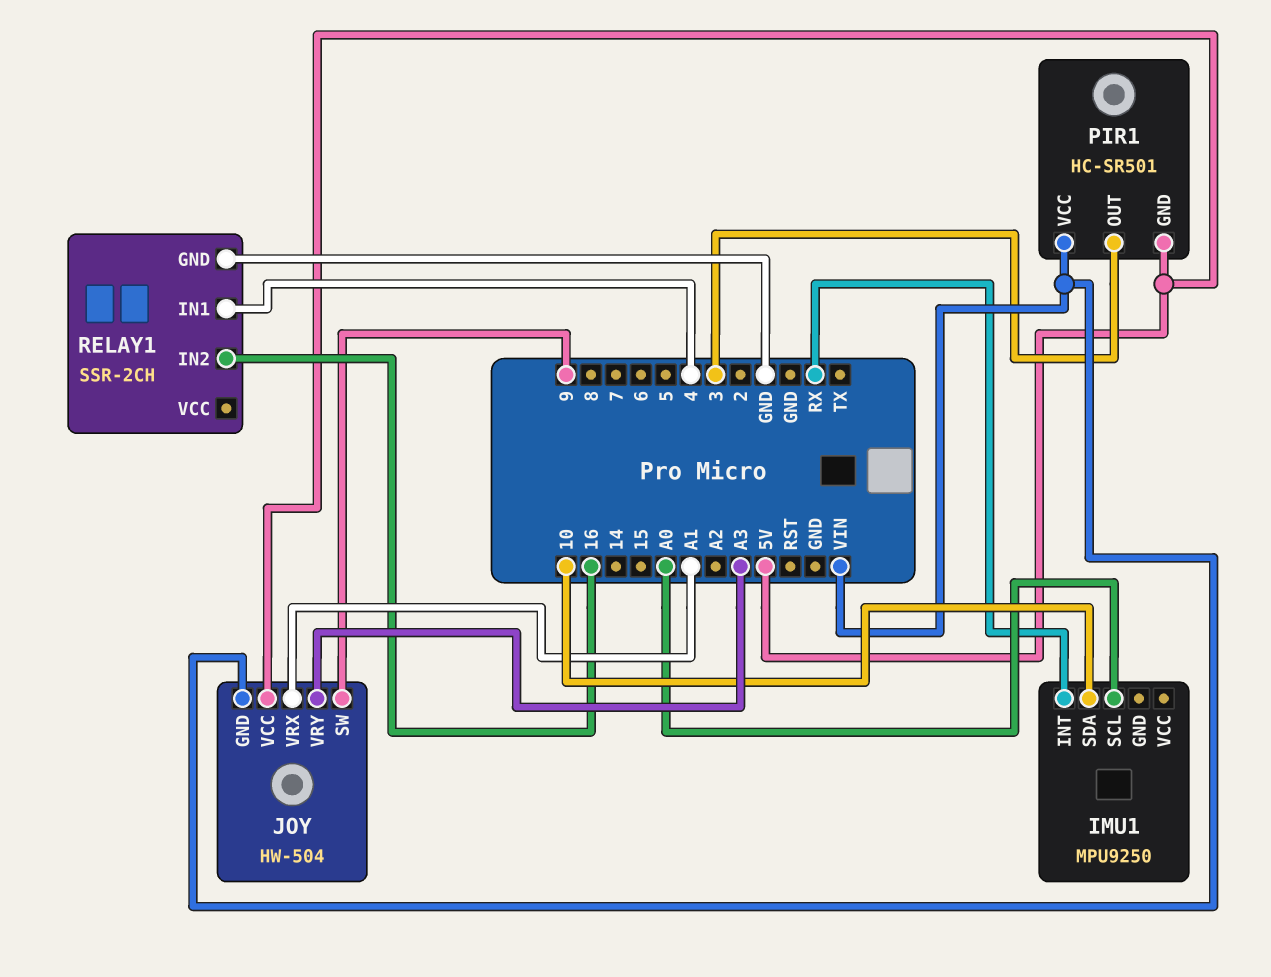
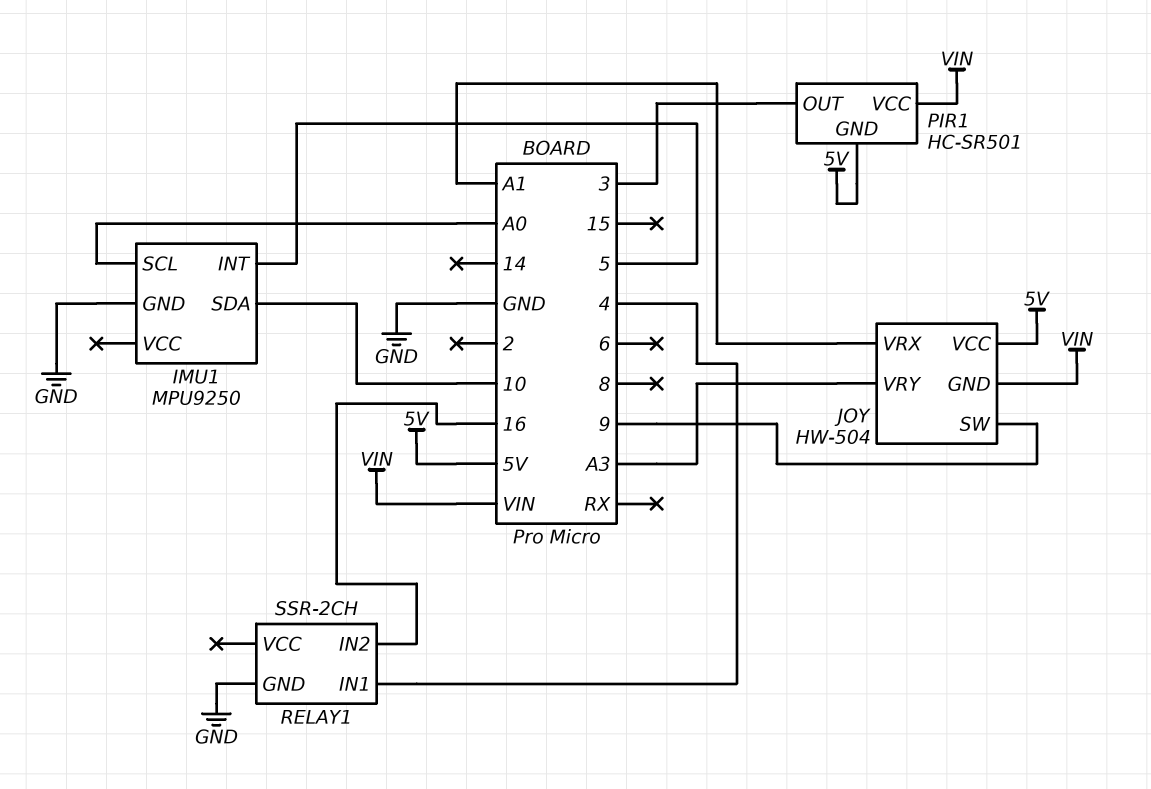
IMU1 pin GND: none -> GND
IMU1 pin INT: RX -> 5

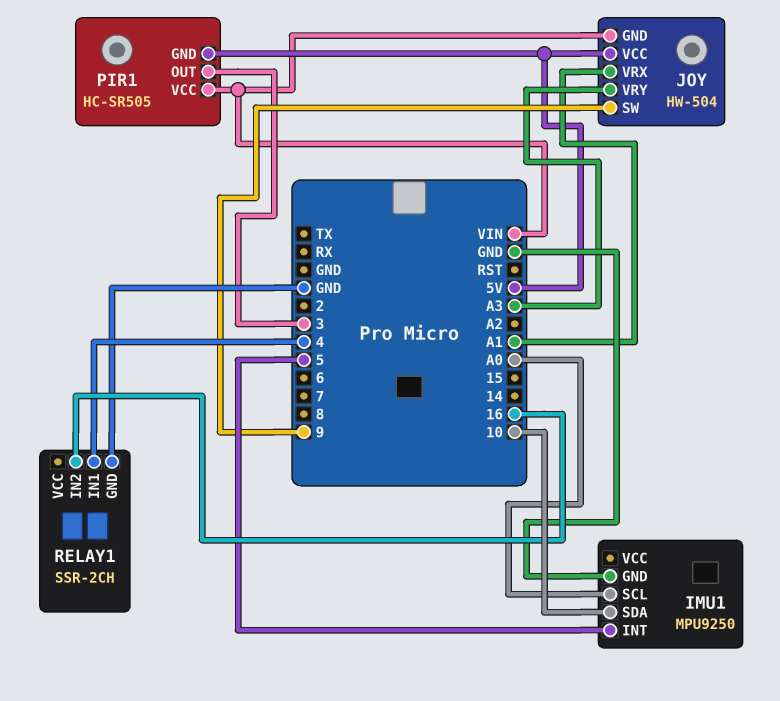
PIR1: HC-SR501 -> HC-SR505

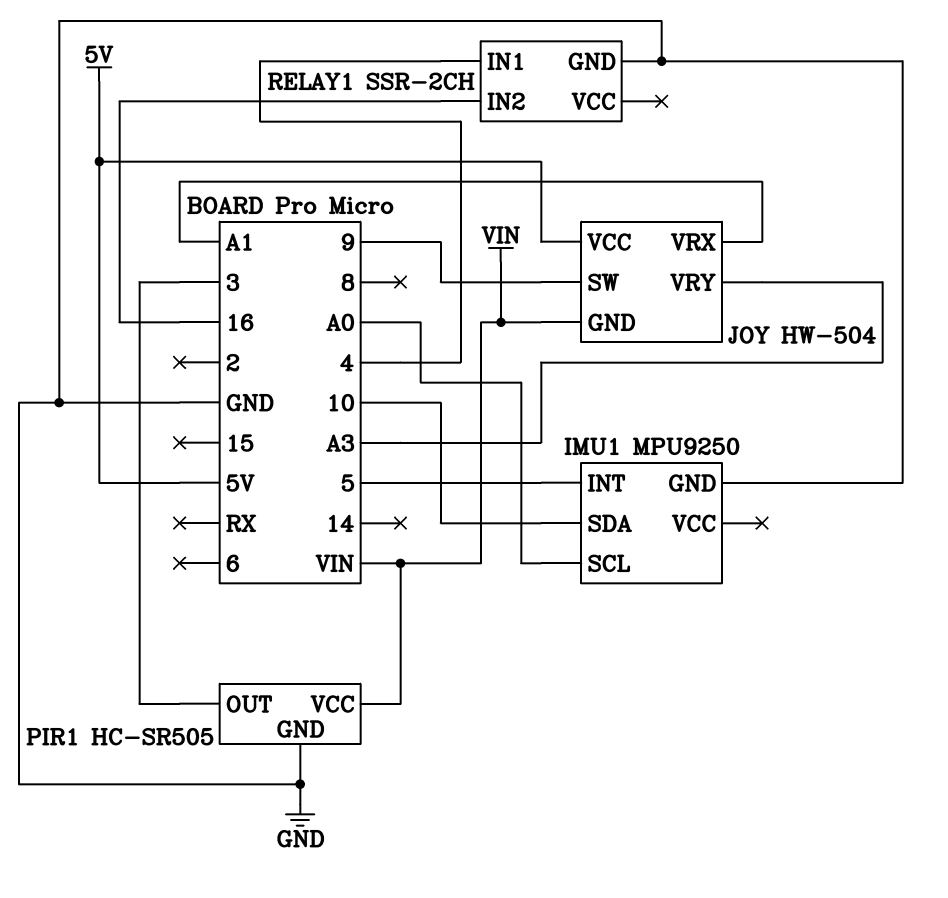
PIR1 pin GND: 5V -> GND

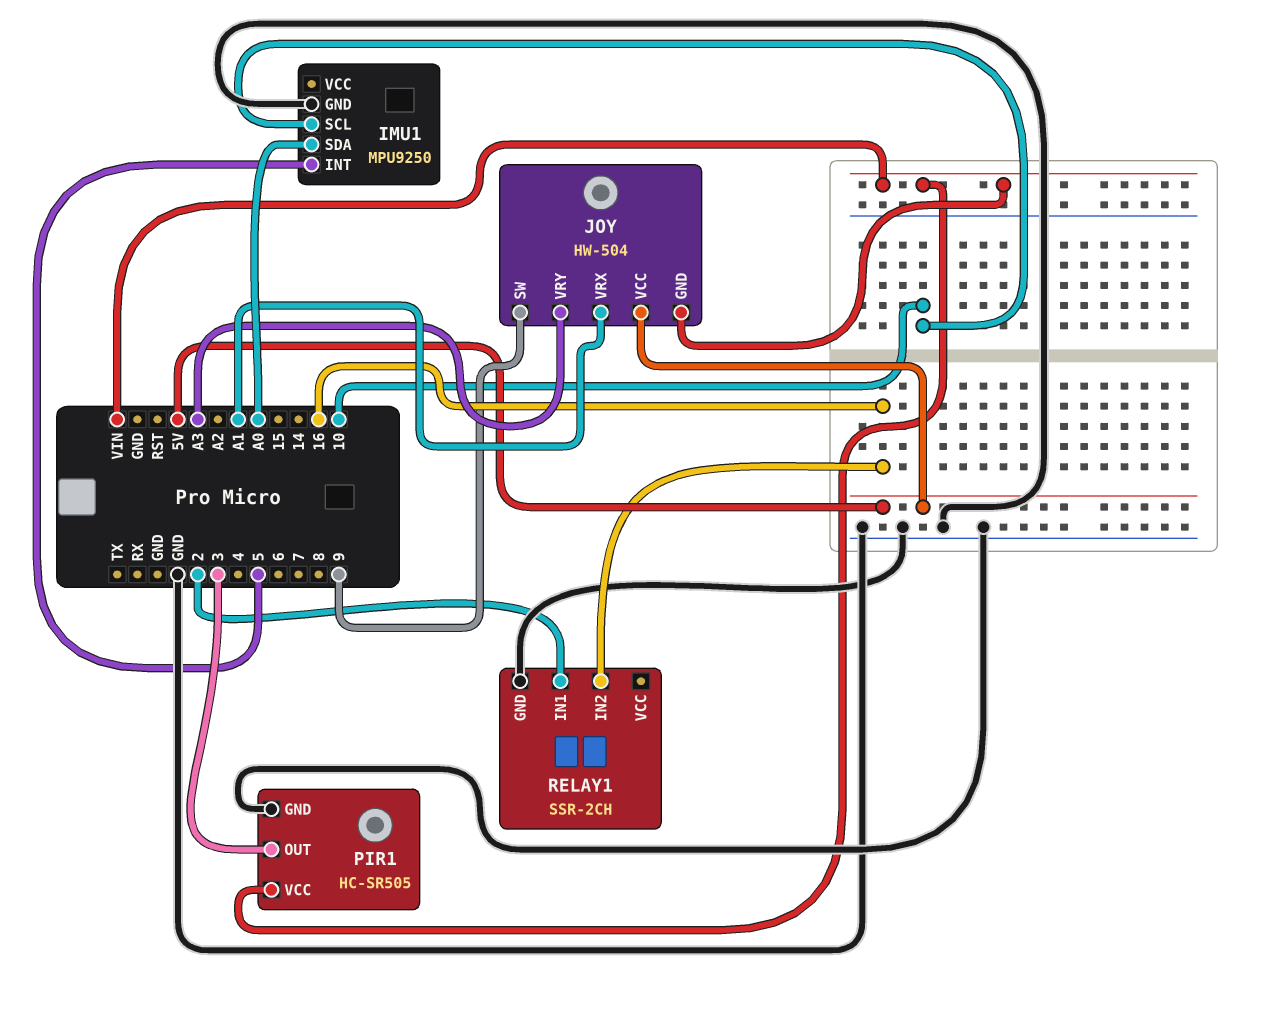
IMU1 pin SCL: A0 -> 10
IMU1 pin SDA: 10 -> A0
RELAY1 pin IN1: 4 -> 2

